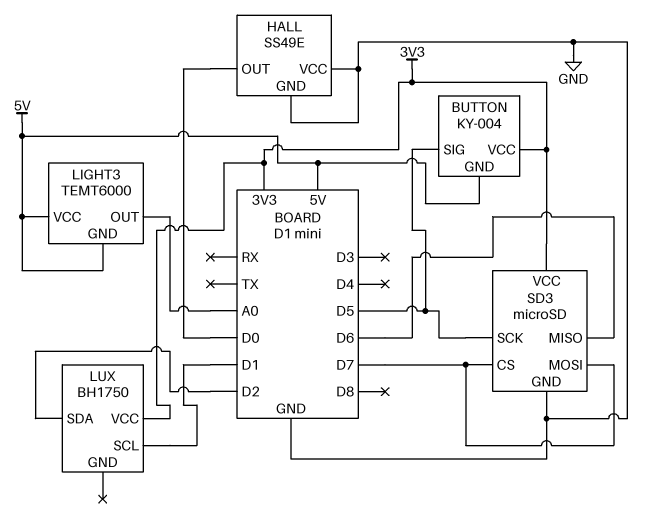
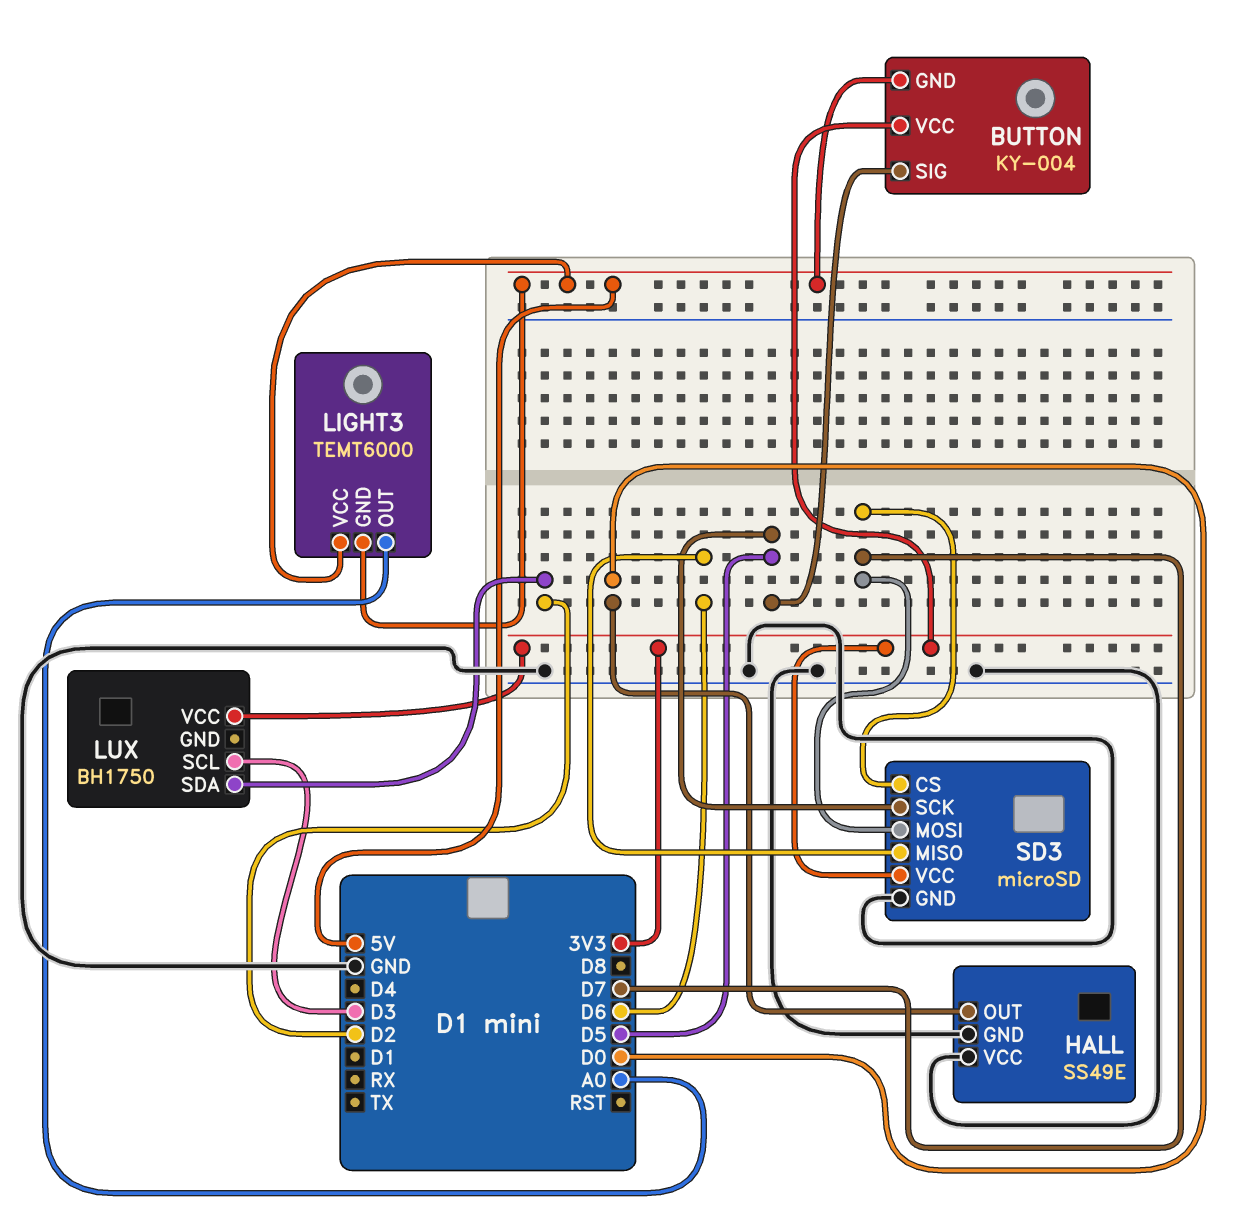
LUX pin SCL: D1 -> D3

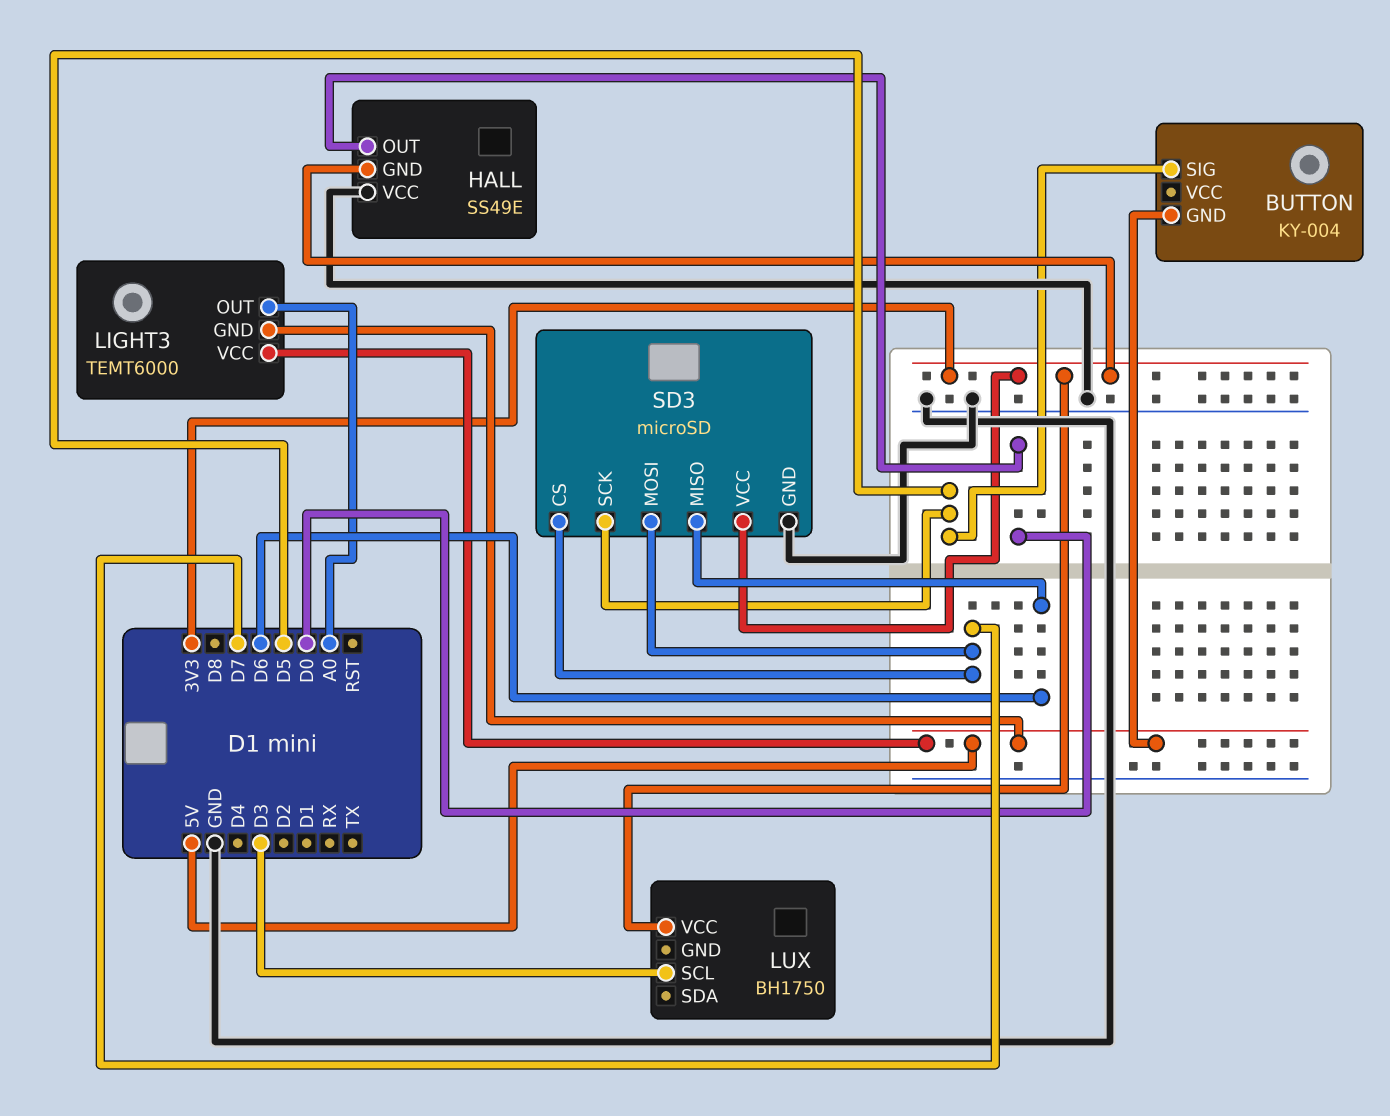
BUTTON pin VCC: 3V3 -> none
HALL pin GND: GND -> 3V3
LUX pin SDA: D2 -> none

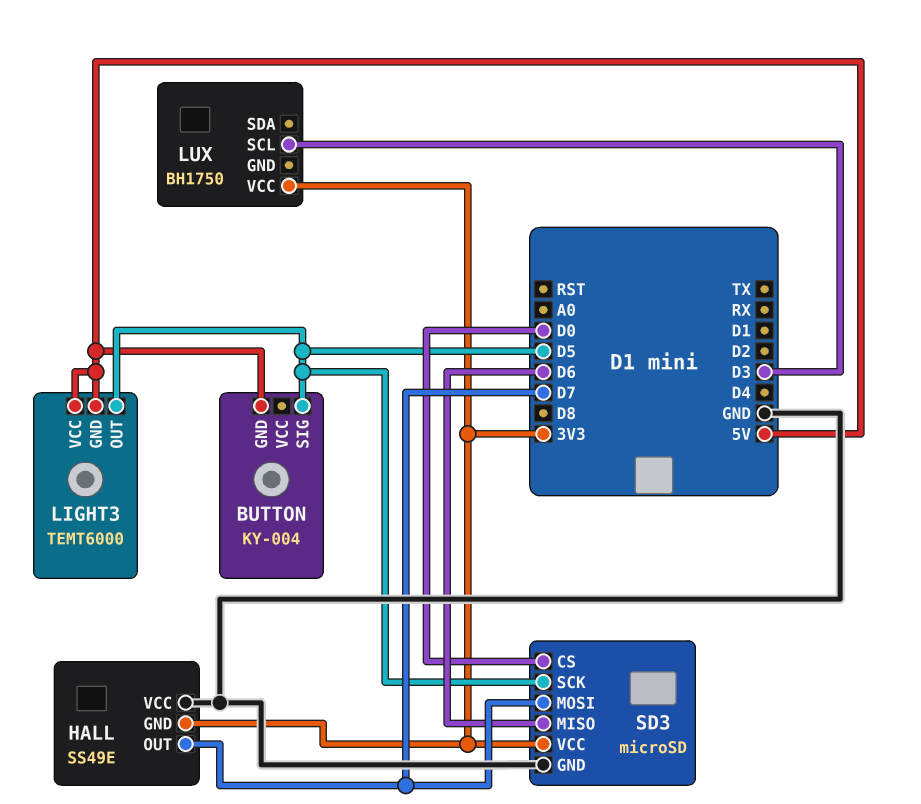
HALL pin OUT: D0 -> D7
LIGHT3 pin OUT: A0 -> D5
SD3 pin CS: D7 -> D0

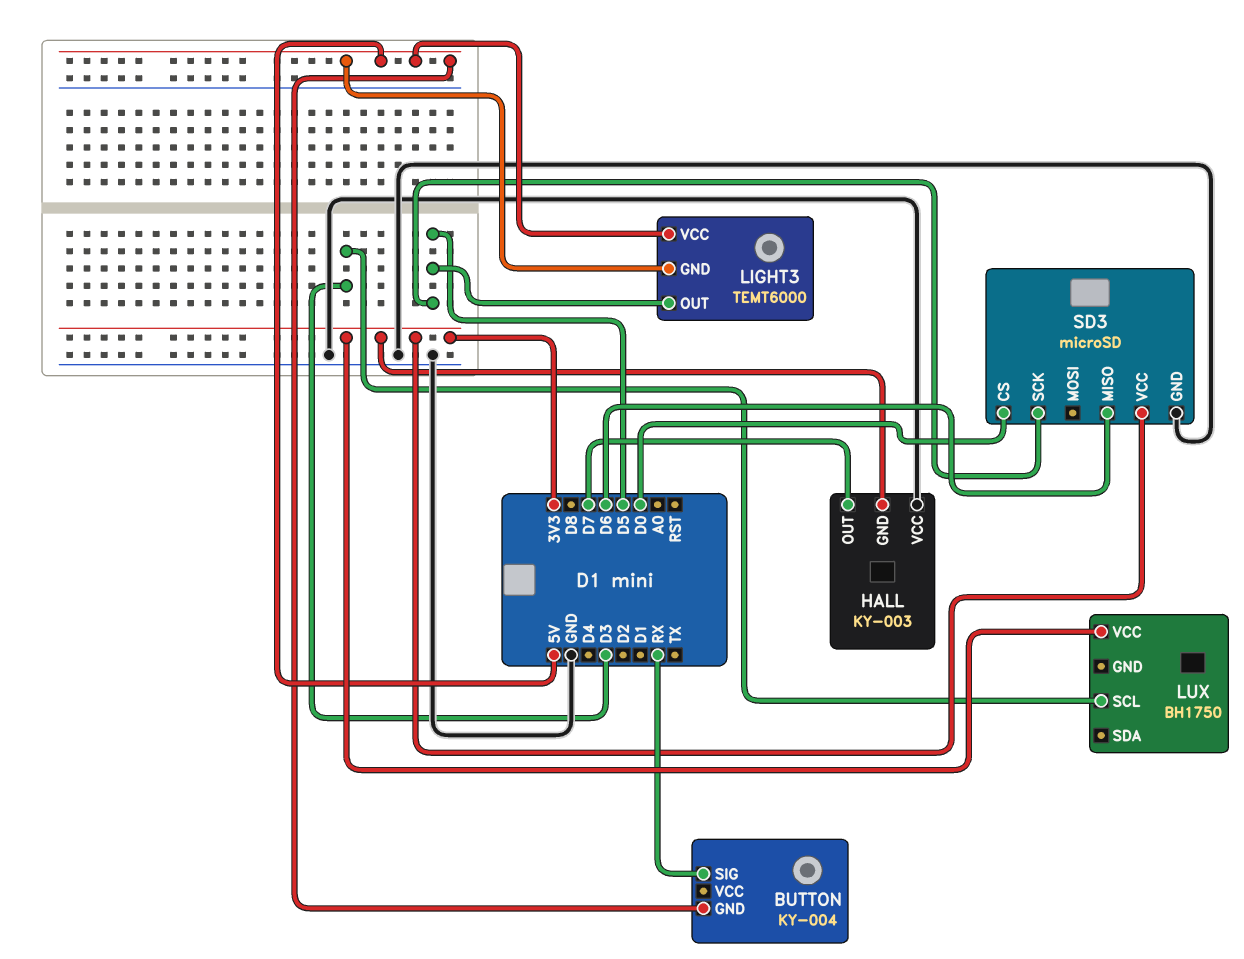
BUTTON pin SIG: D5 -> RX
HALL: SS49E -> KY-003
SD3 pin MOSI: D7 -> none

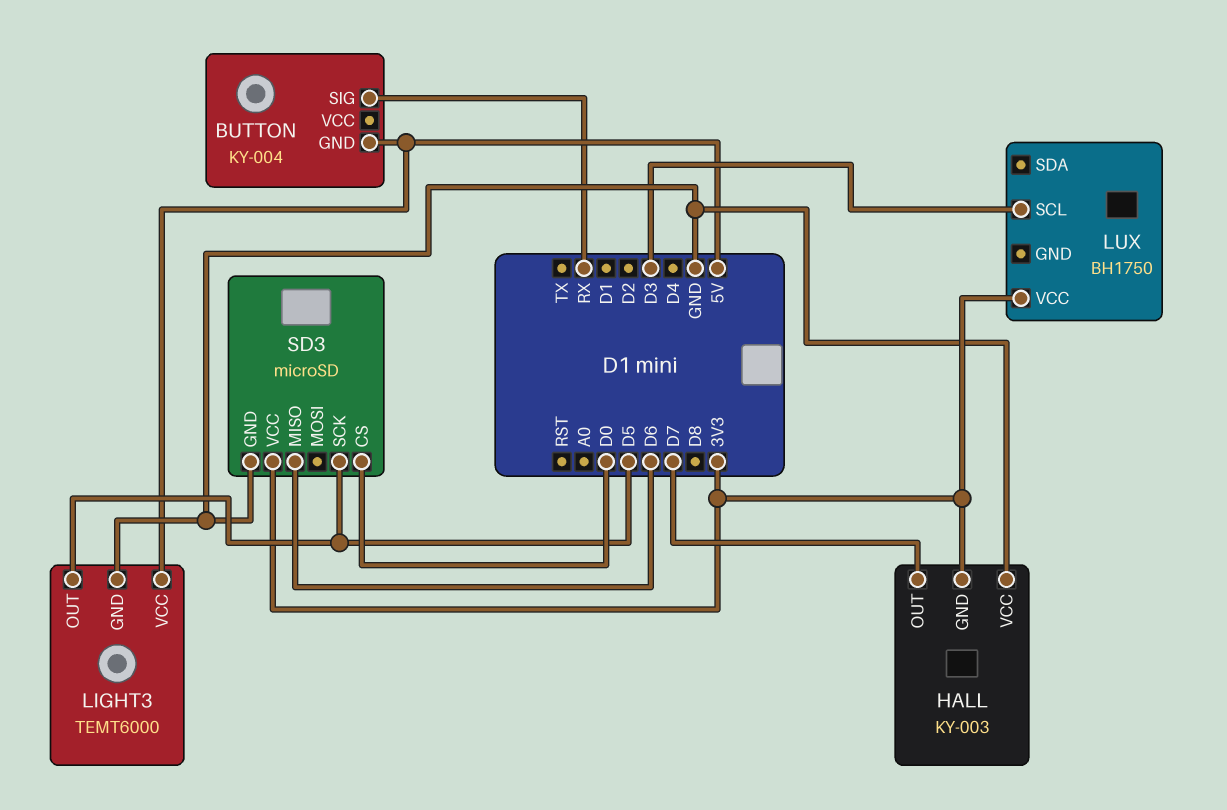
LIGHT3 pin GND: 5V -> GND

